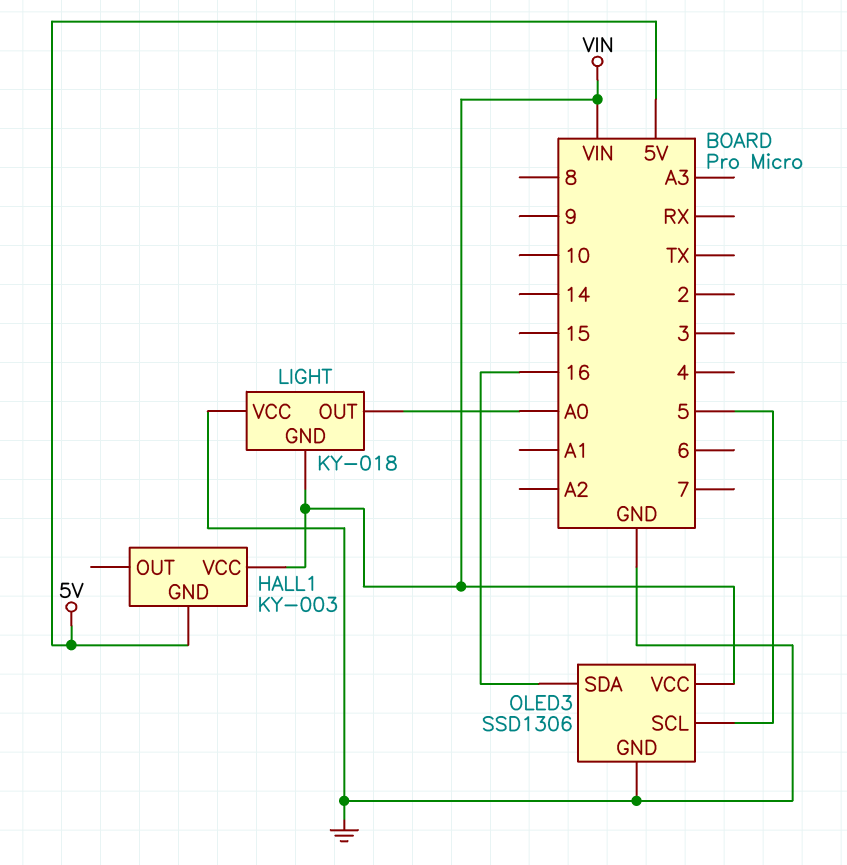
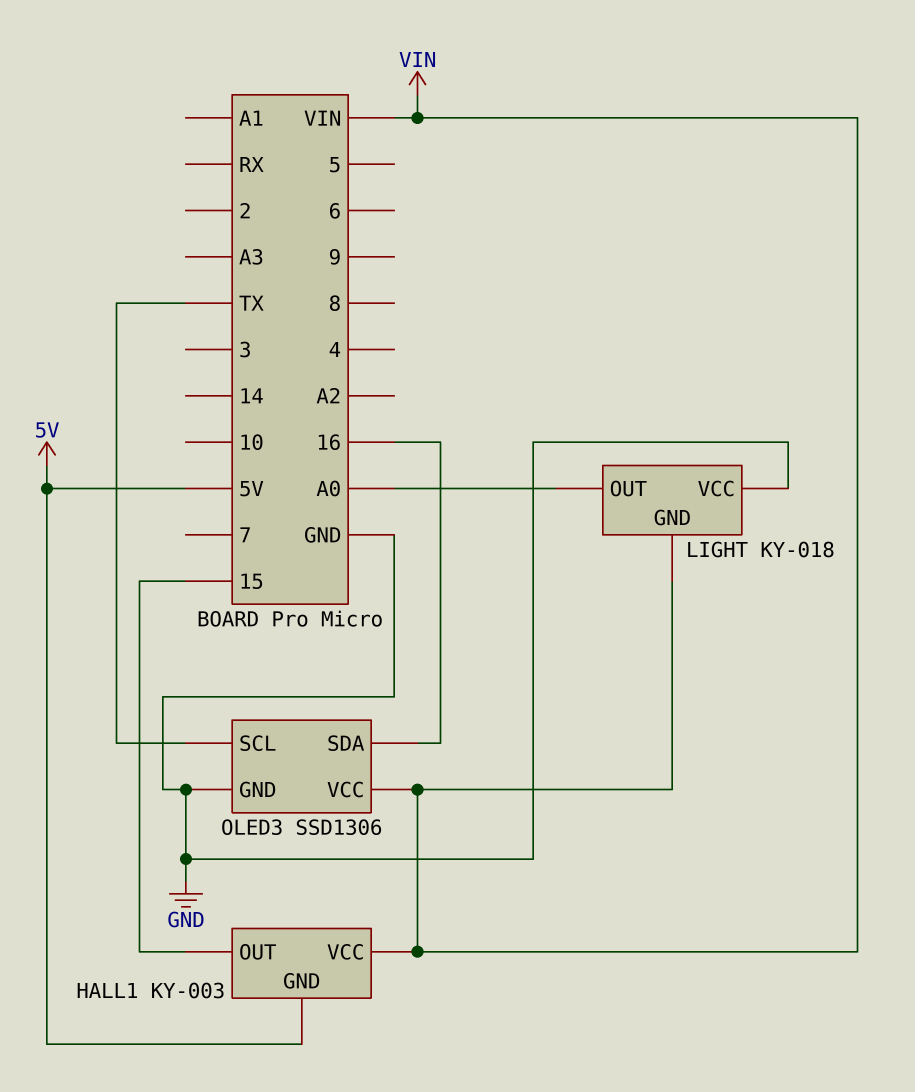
HALL1 pin OUT: none -> 15
OLED3 pin SCL: 5 -> TX

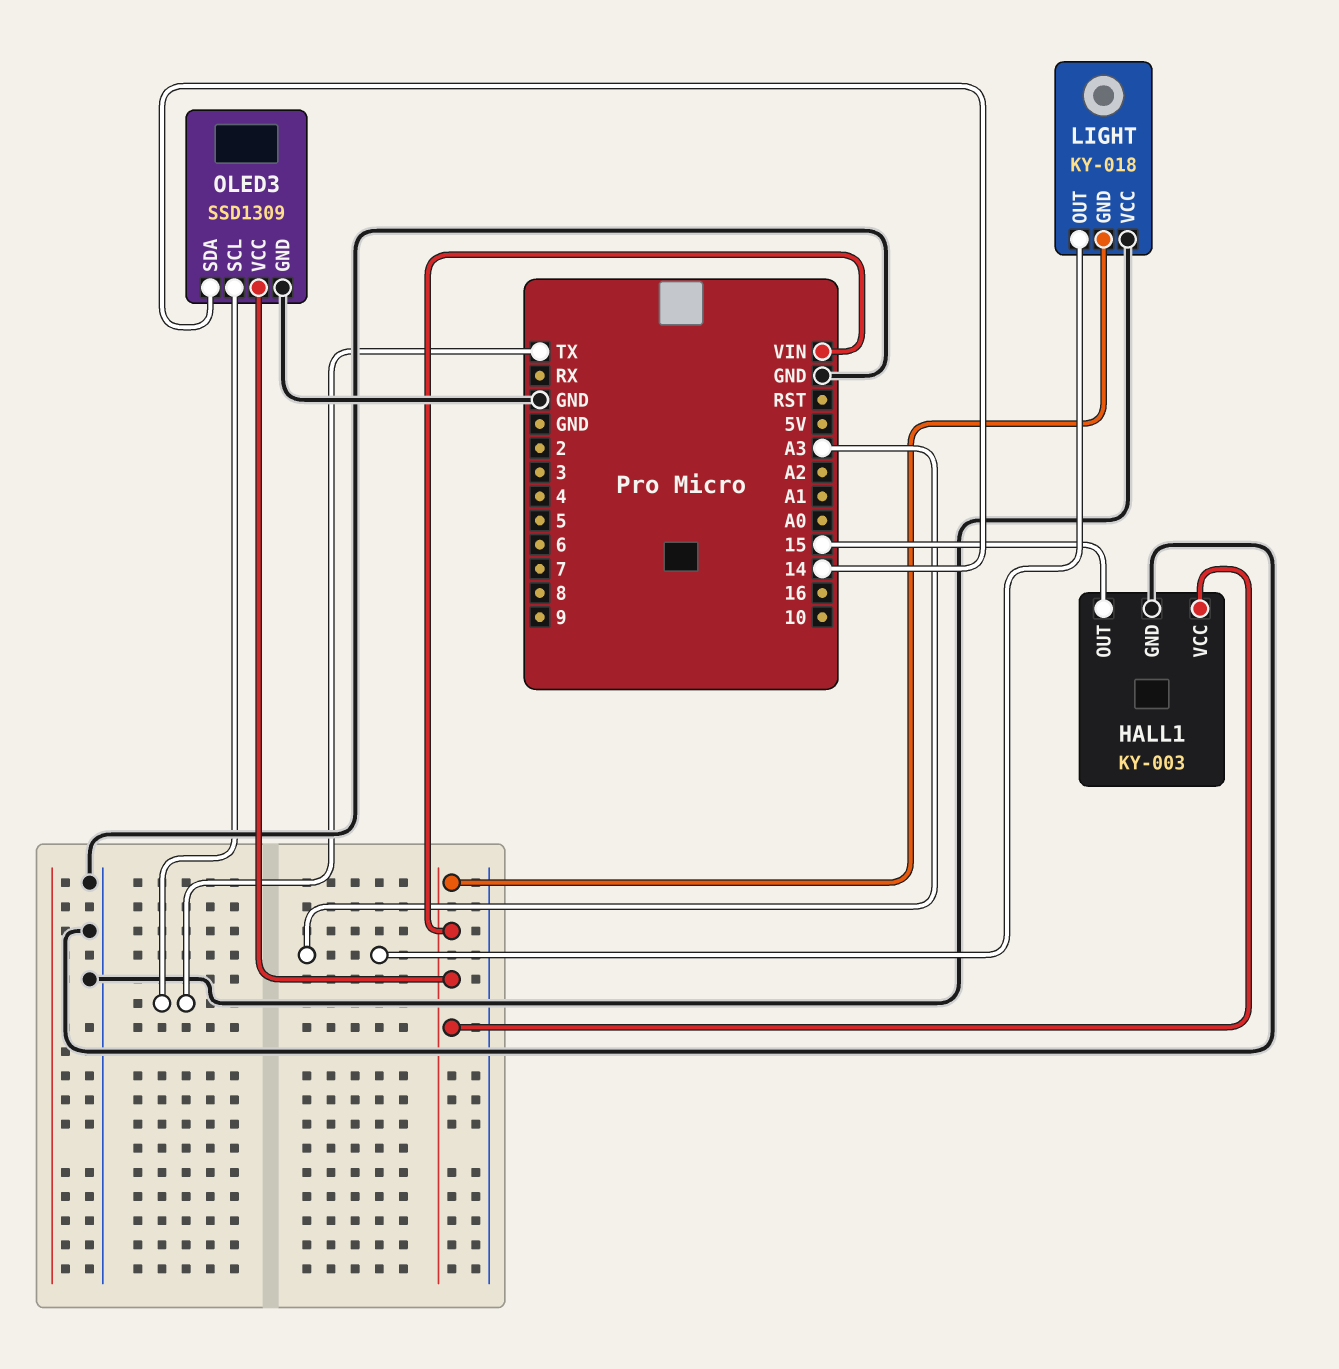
HALL1 pin GND: 5V -> GND
LIGHT pin OUT: A0 -> A3
OLED3: SSD1306 -> SSD1309
OLED3 pin SDA: 16 -> 14

